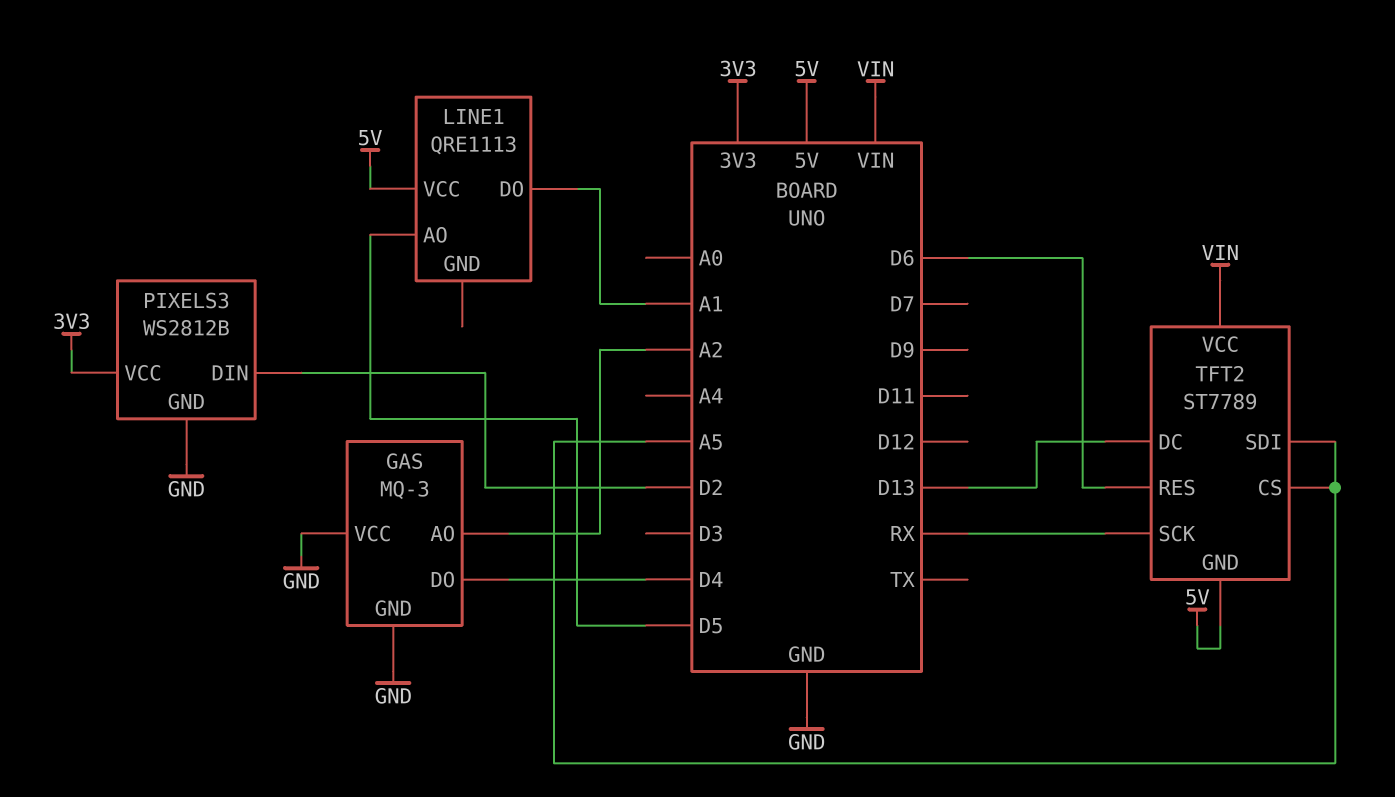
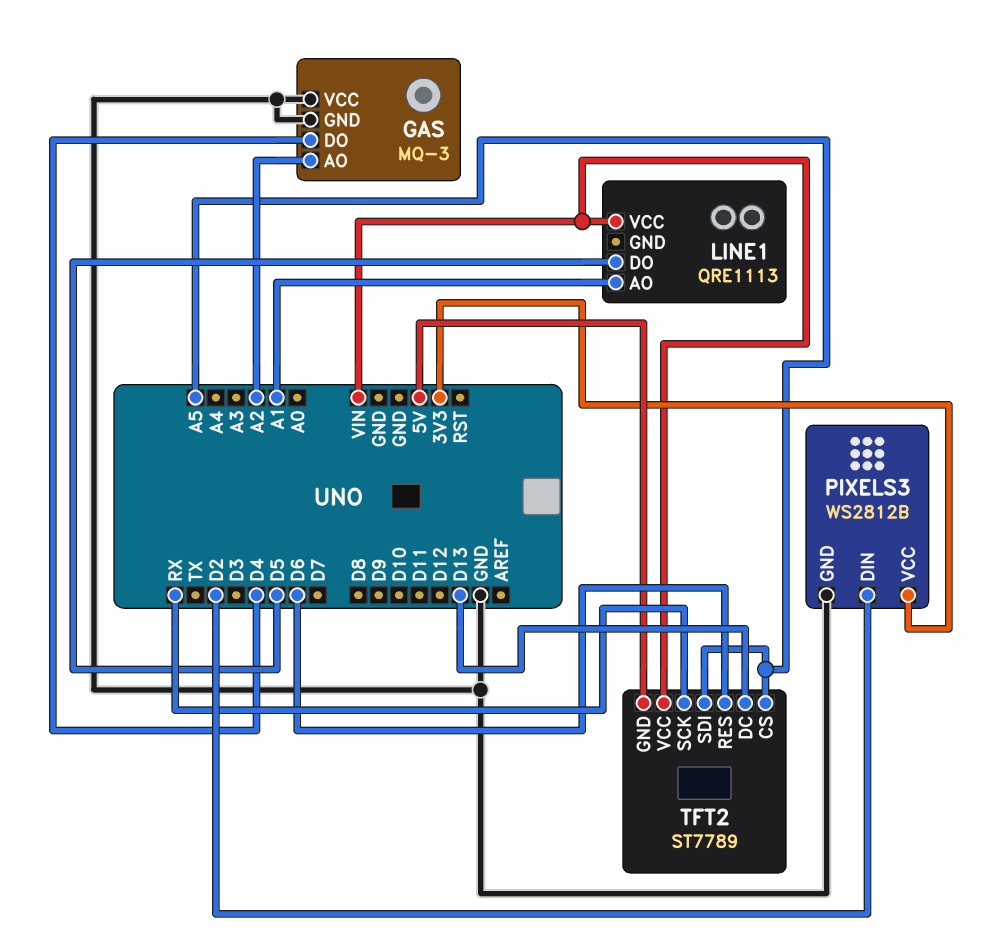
LINE1 pin AO: D5 -> A1
LINE1 pin DO: A1 -> D5
LINE1 pin VCC: 5V -> VIN

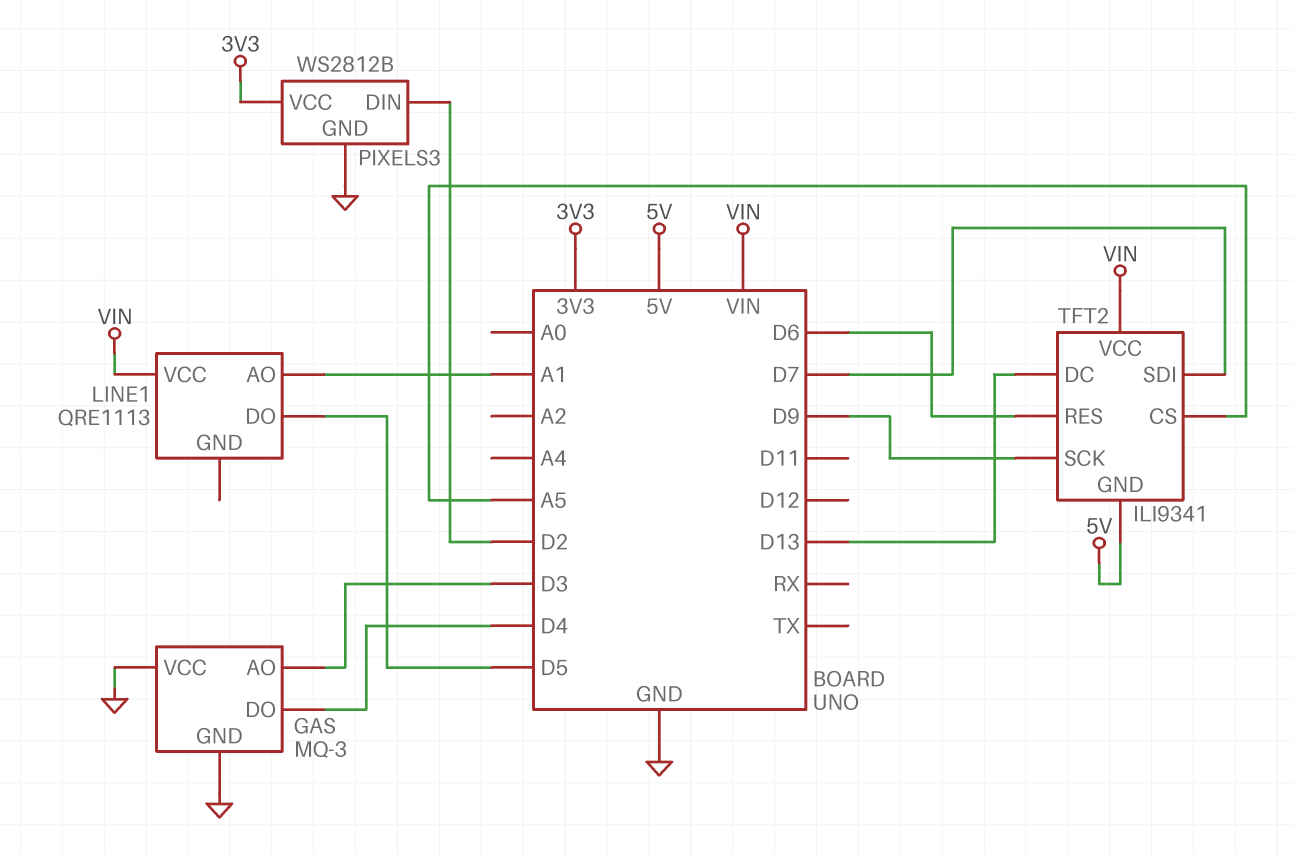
GAS pin AO: A2 -> D3
TFT2: ST7789 -> ILI9341
TFT2 pin SCK: RX -> D9
TFT2 pin SDI: A5 -> D7

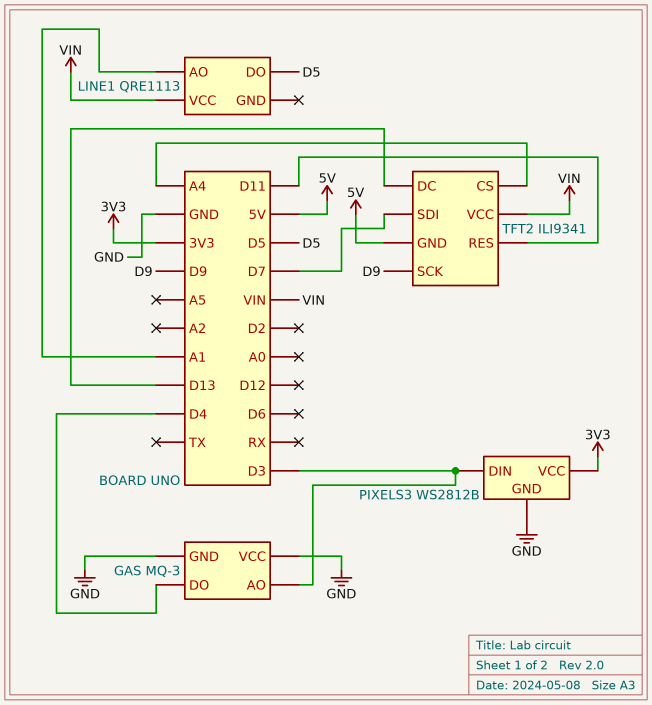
PIXELS3 pin DIN: D2 -> D3
TFT2 pin CS: A5 -> A4
TFT2 pin RES: D6 -> D11

